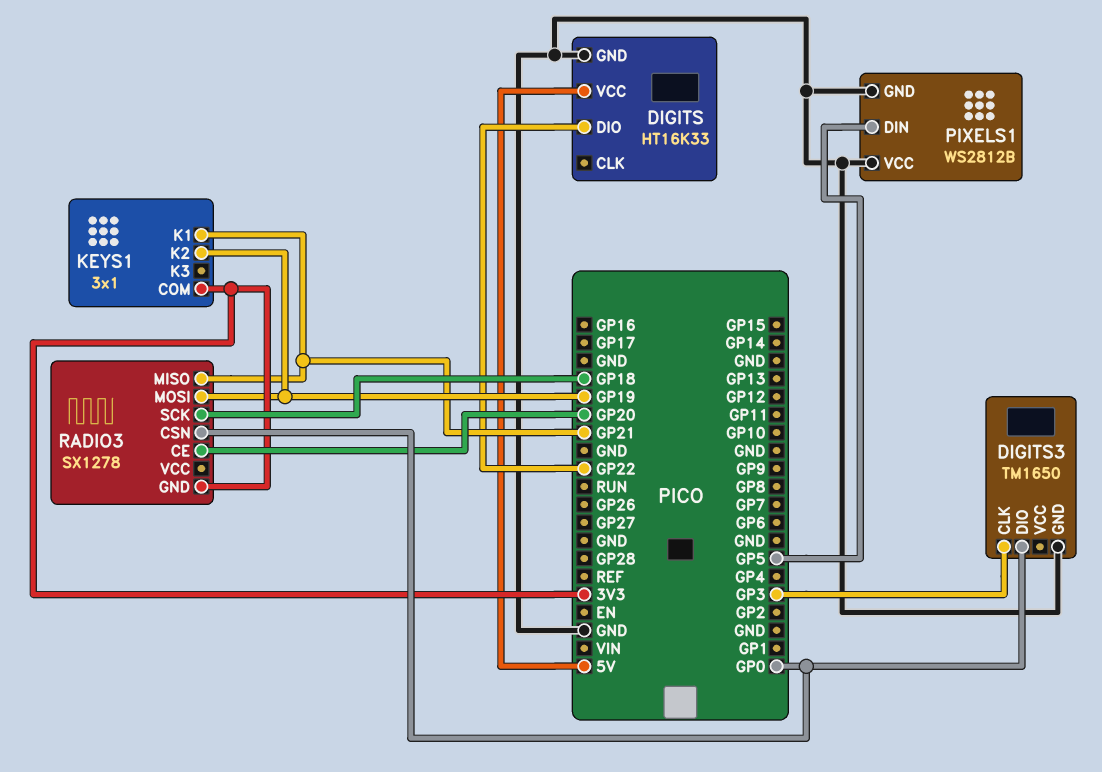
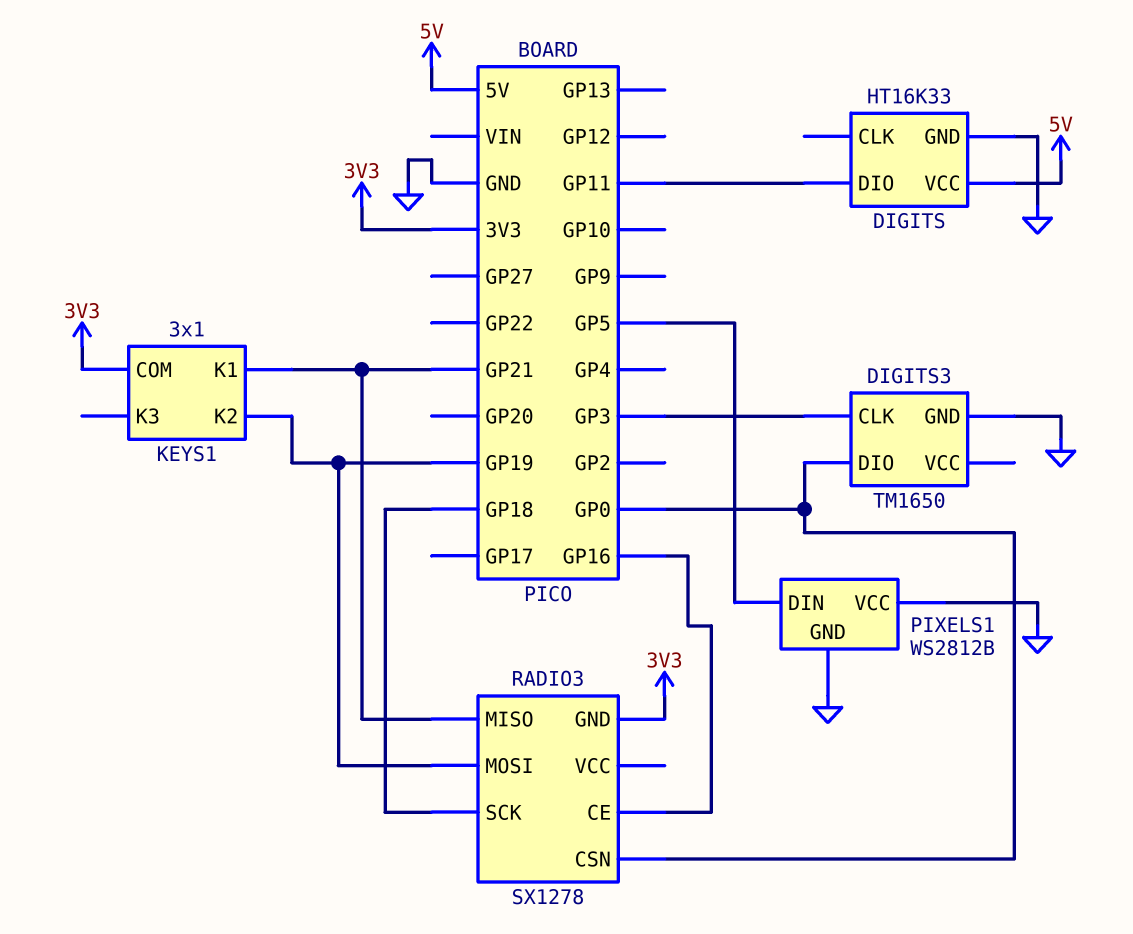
DIGITS pin DIO: GP22 -> GP11
RADIO3 pin CE: GP20 -> GP16

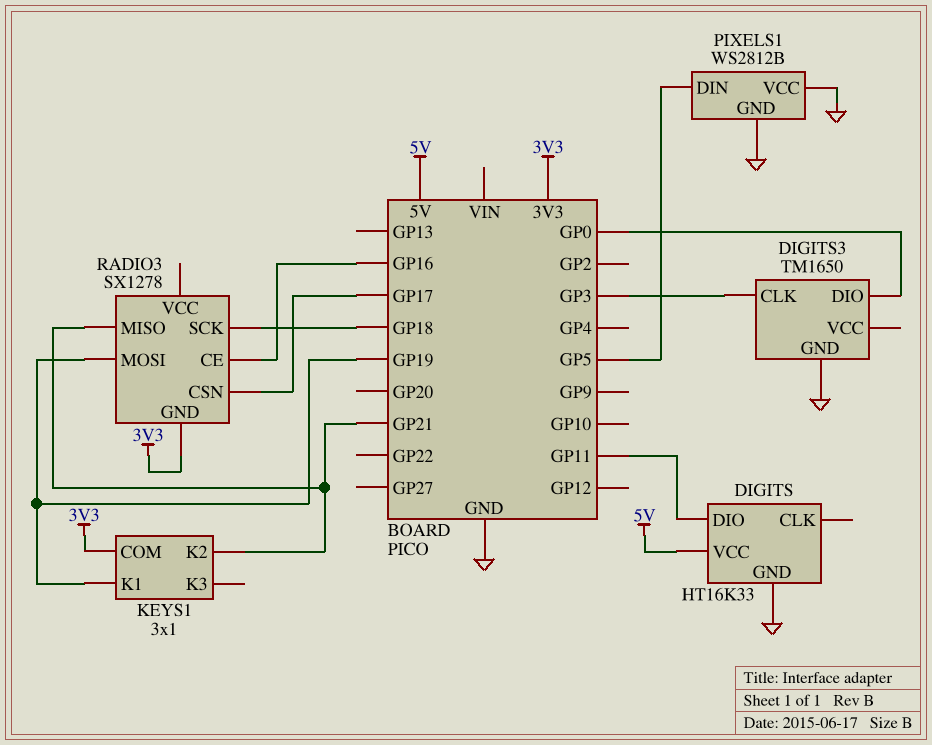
KEYS1 pin K1: GP21 -> GP19
KEYS1 pin K2: GP19 -> GP21
RADIO3 pin CSN: GP0 -> GP17

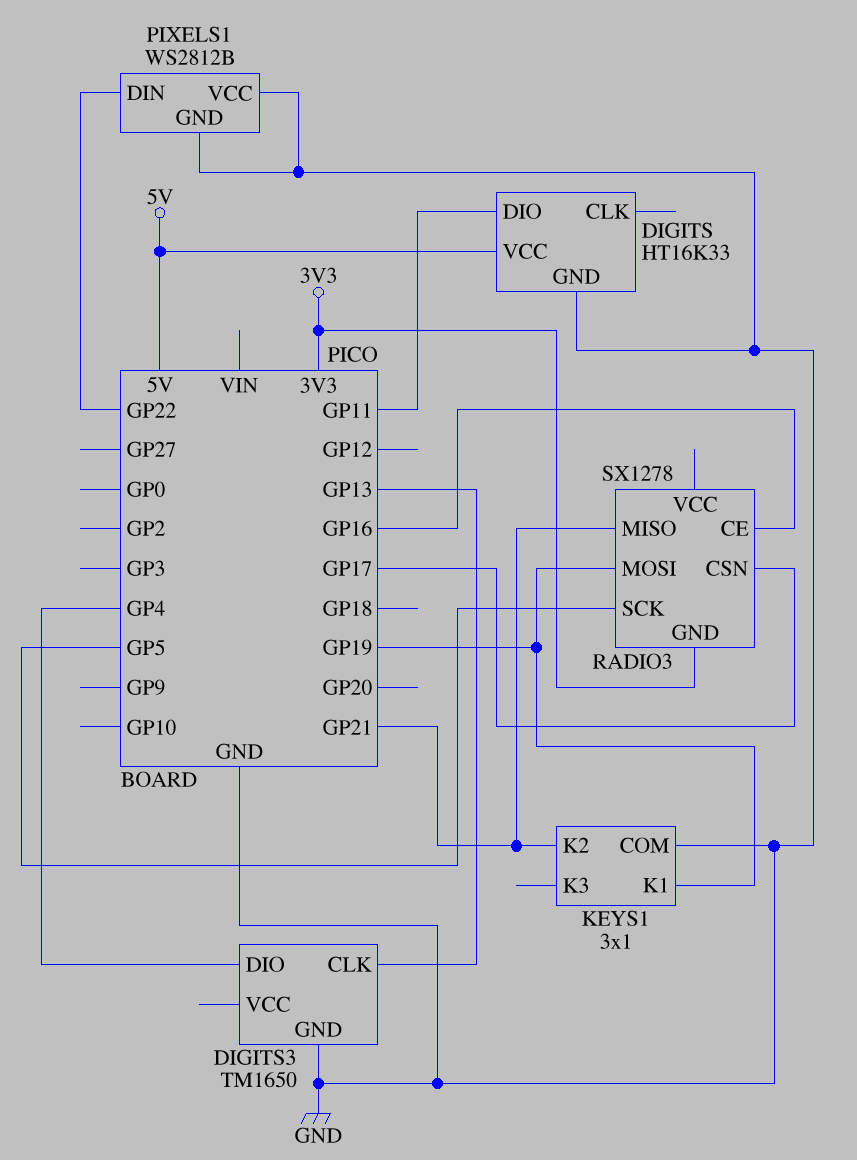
DIGITS3 pin CLK: GP3 -> GP13
DIGITS3 pin DIO: GP0 -> GP4
KEYS1 pin COM: 3V3 -> GND
PIXELS1 pin DIN: GP5 -> GP22
RADIO3 pin SCK: GP18 -> GP5

